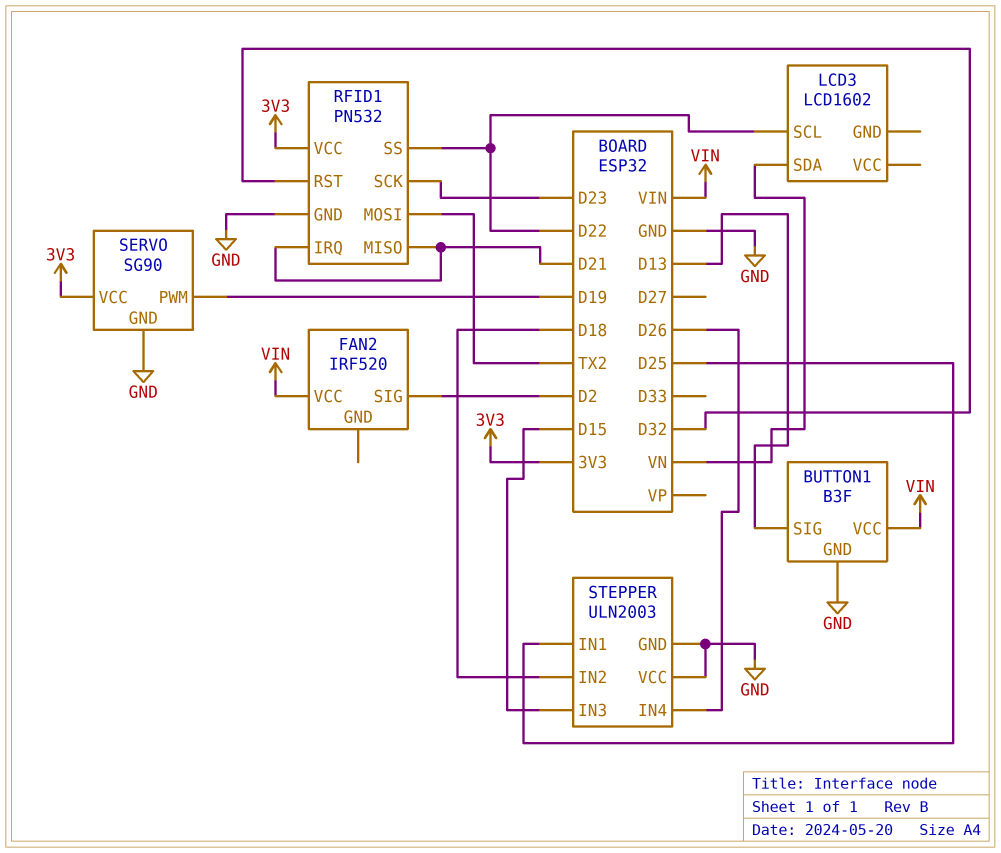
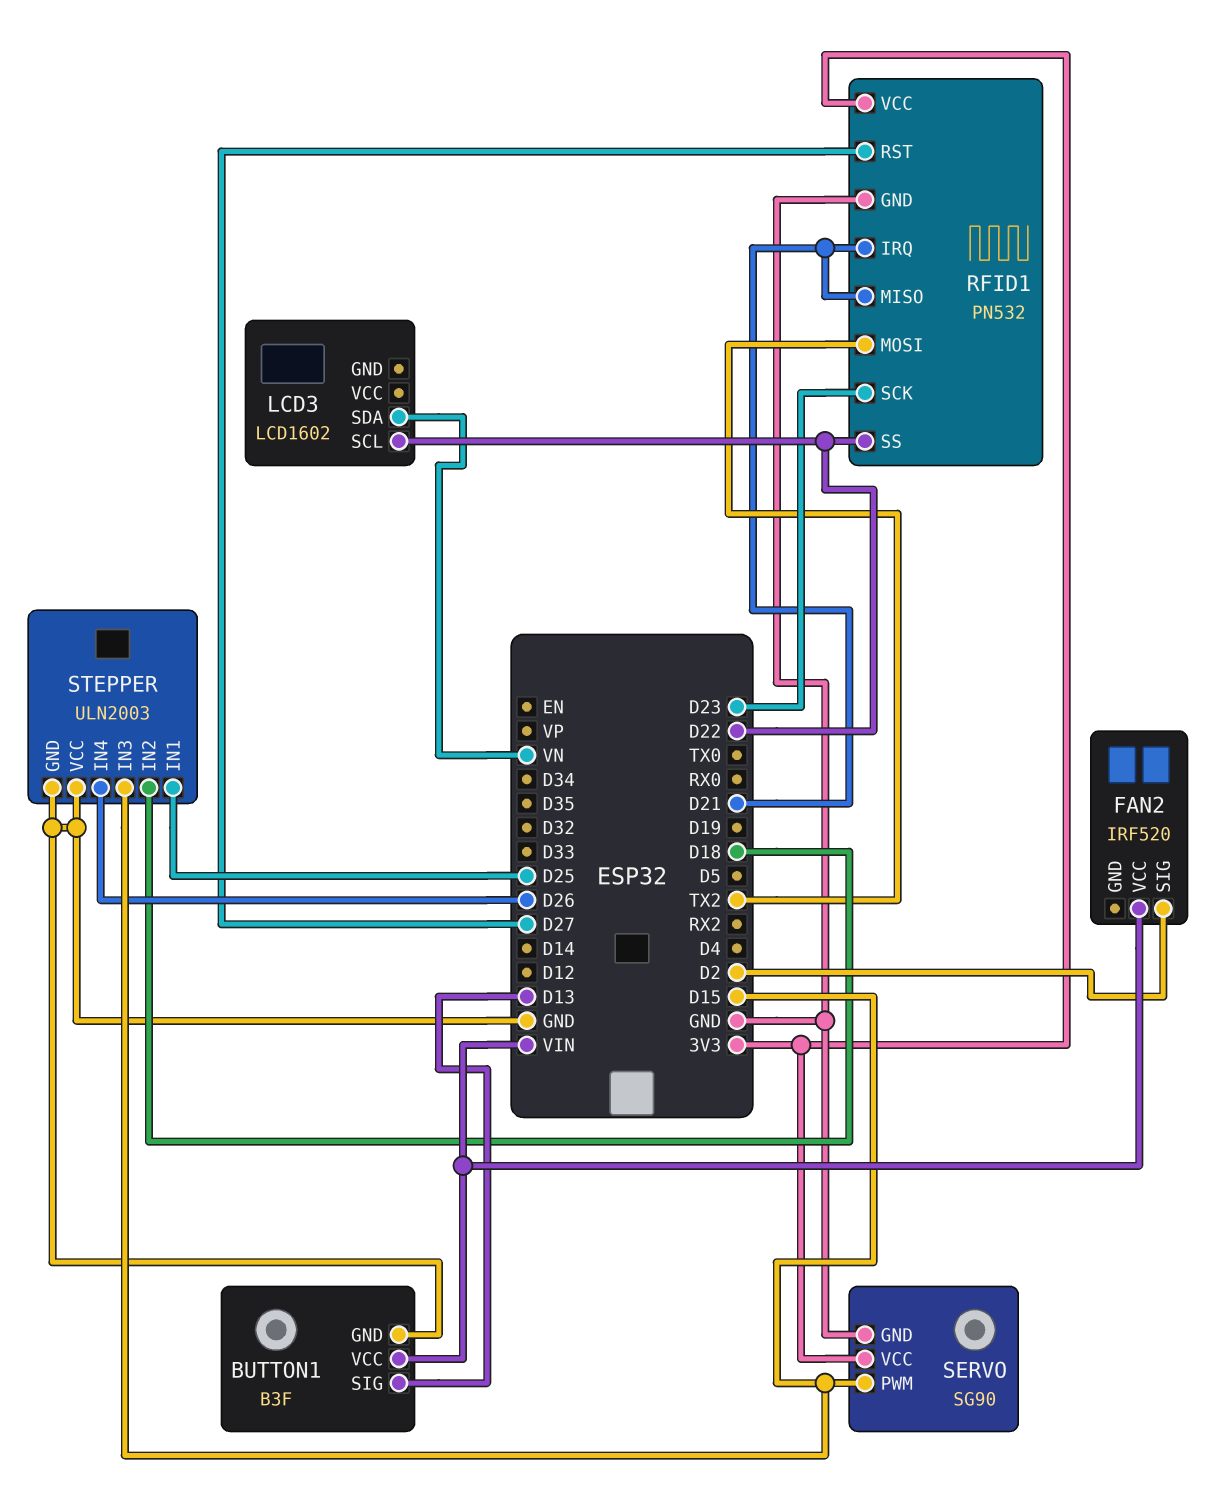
RFID1 pin RST: D32 -> D27
SERVO pin PWM: D19 -> D15

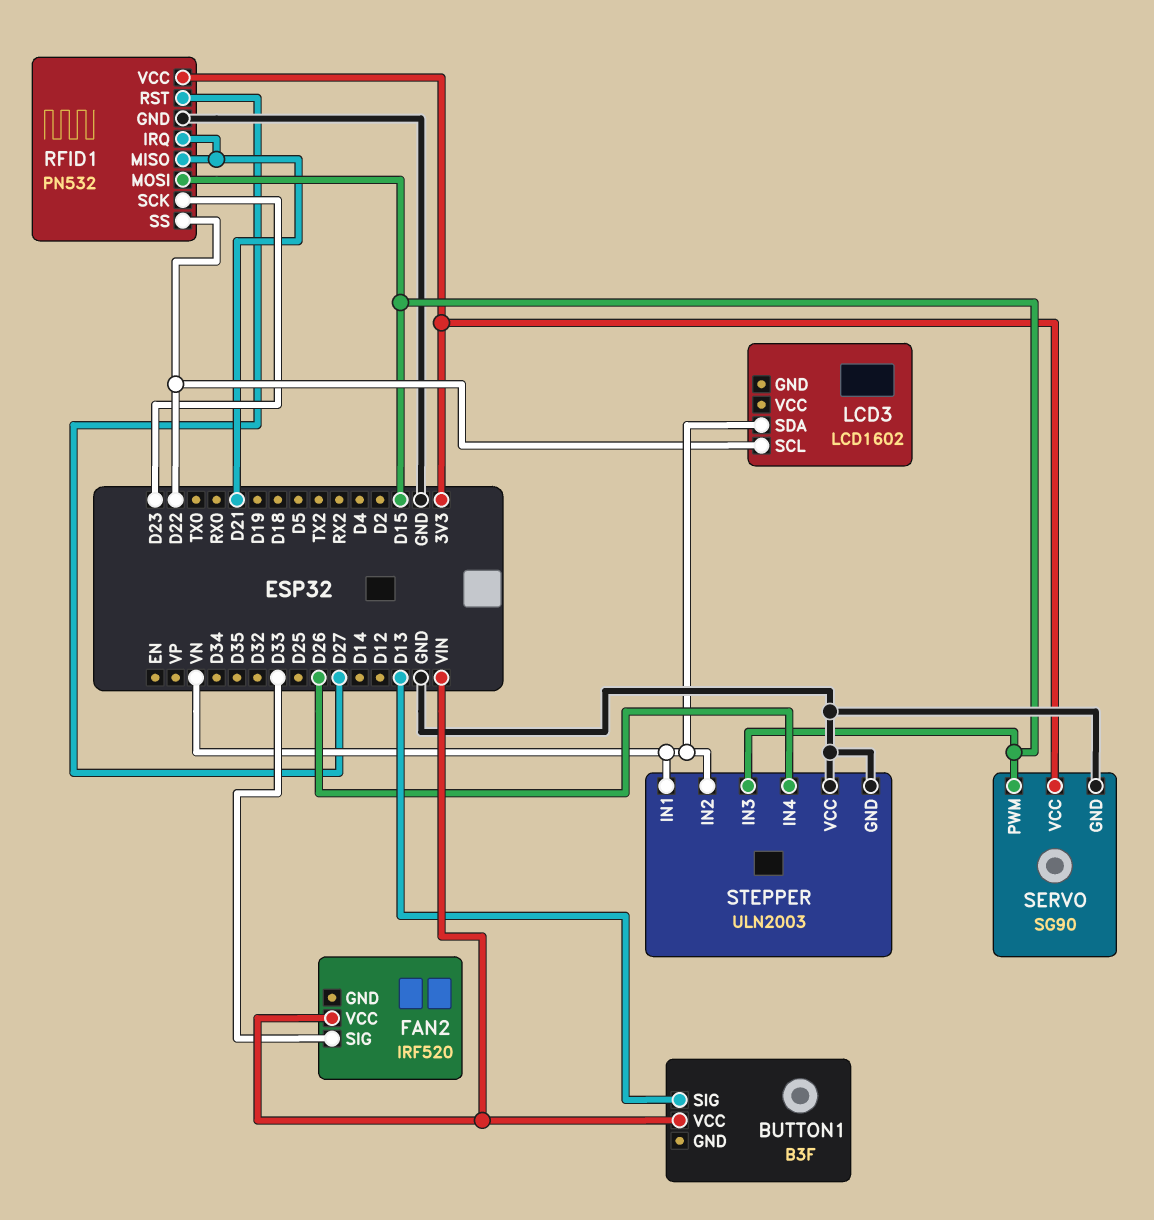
BUTTON1 pin GND: GND -> none
FAN2 pin SIG: D2 -> D33
RFID1 pin MOSI: TX2 -> D15
STEPPER pin IN1: D25 -> VN
STEPPER pin IN2: D18 -> VN

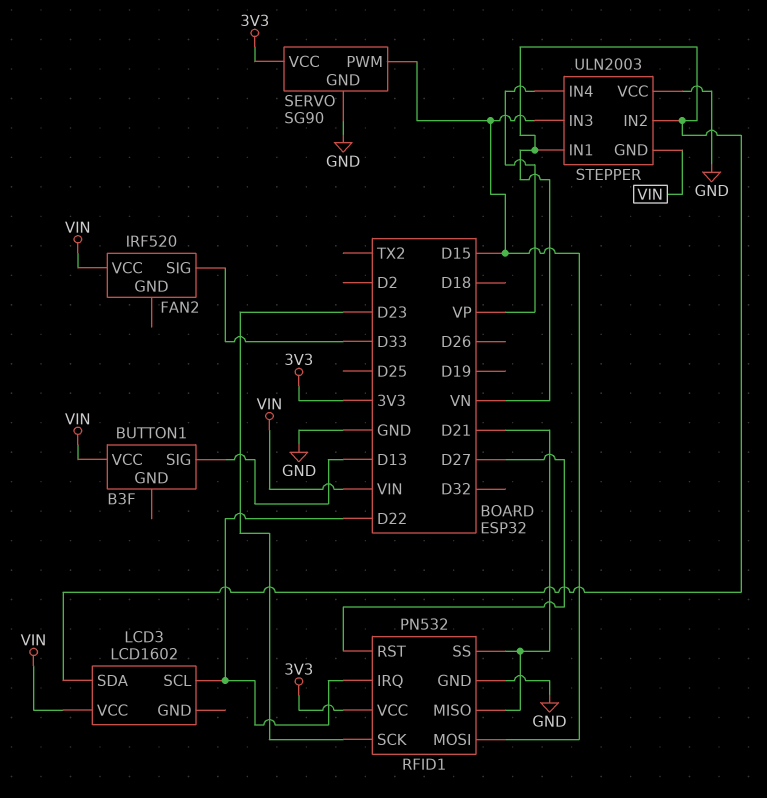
LCD3 pin VCC: none -> VIN
RFID1 pin IRQ: D21 -> D22
RFID1 pin SS: D22 -> D21
STEPPER pin GND: GND -> VIN
STEPPER pin IN4: D26 -> VP

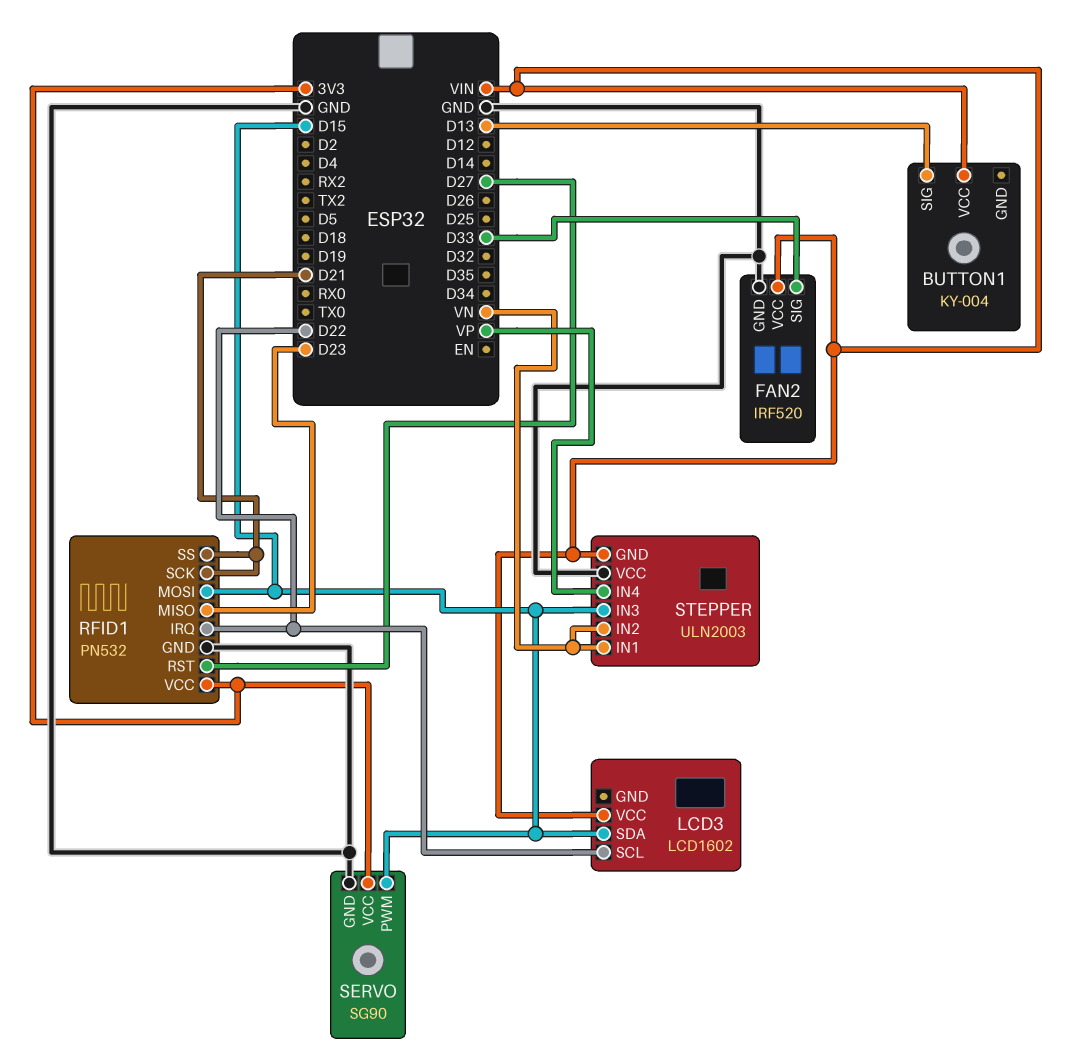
BUTTON1: B3F -> KY-004
FAN2 pin GND: none -> GND
LCD3 pin SDA: VN -> D15
RFID1 pin MISO: D21 -> D23
RFID1 pin SCK: D23 -> D21

